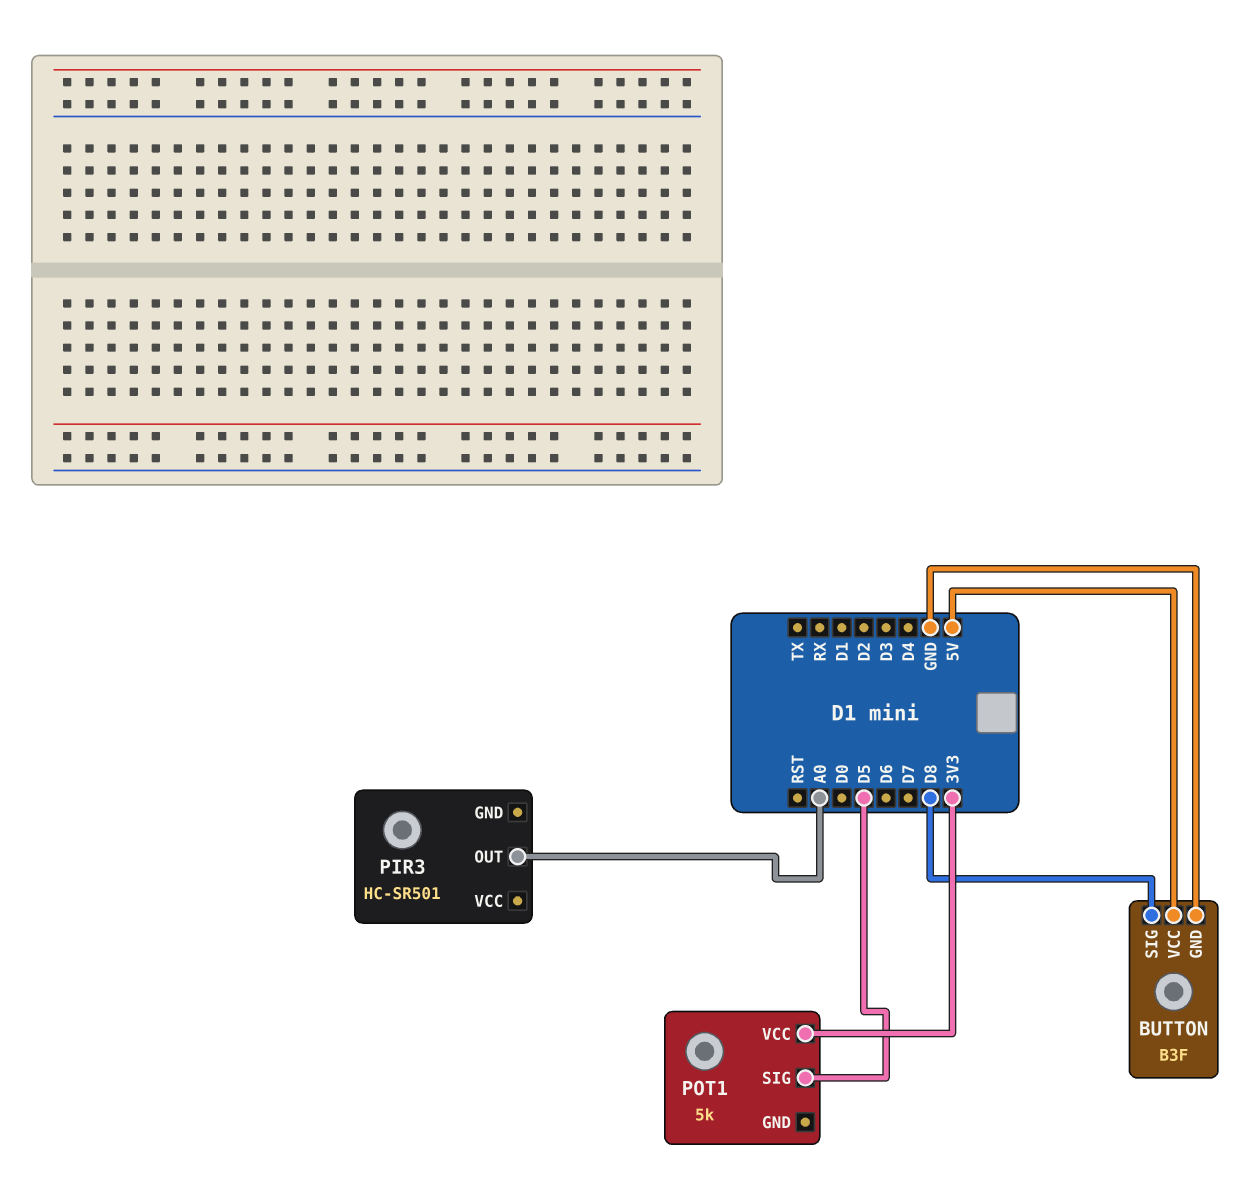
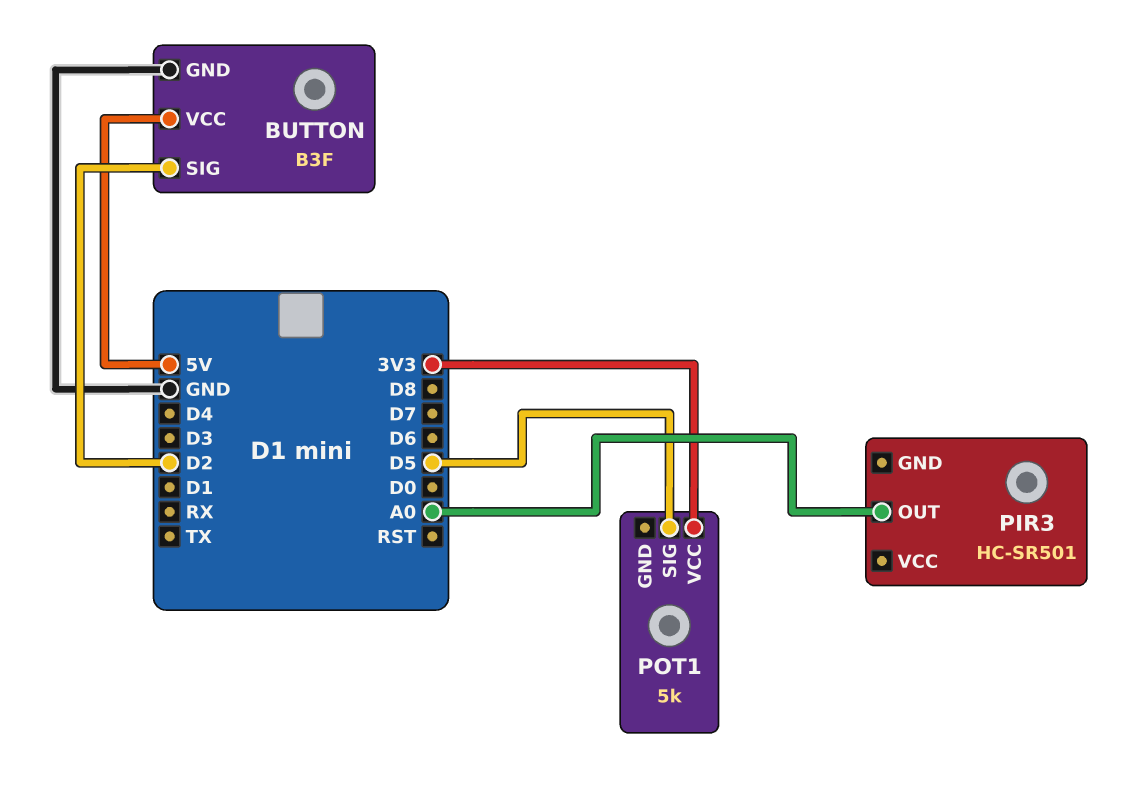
BUTTON pin SIG: D8 -> D2

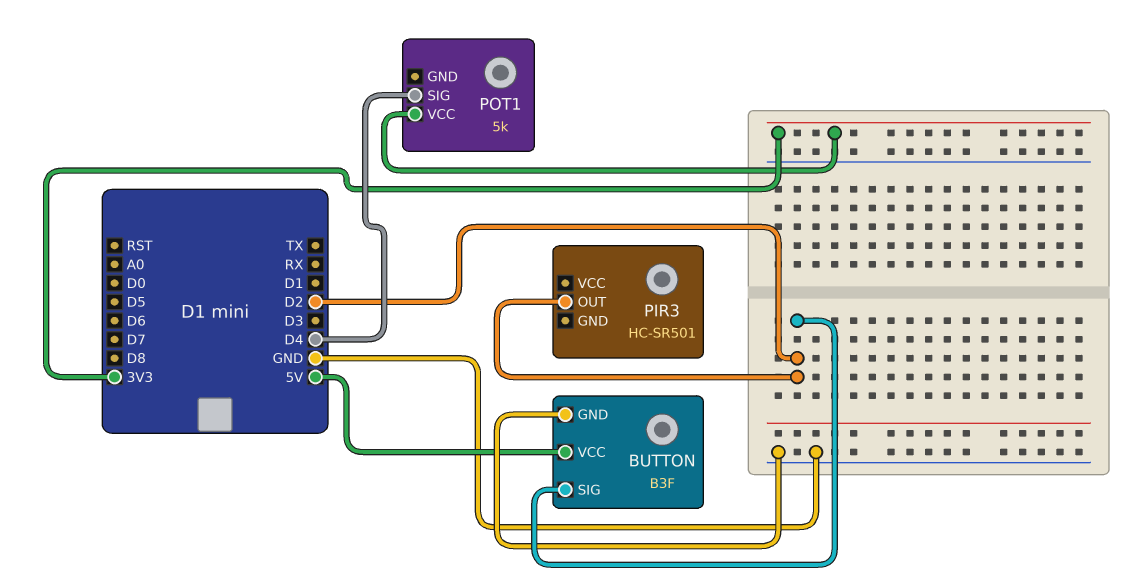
PIR3 pin OUT: A0 -> D2
POT1 pin SIG: D5 -> D4

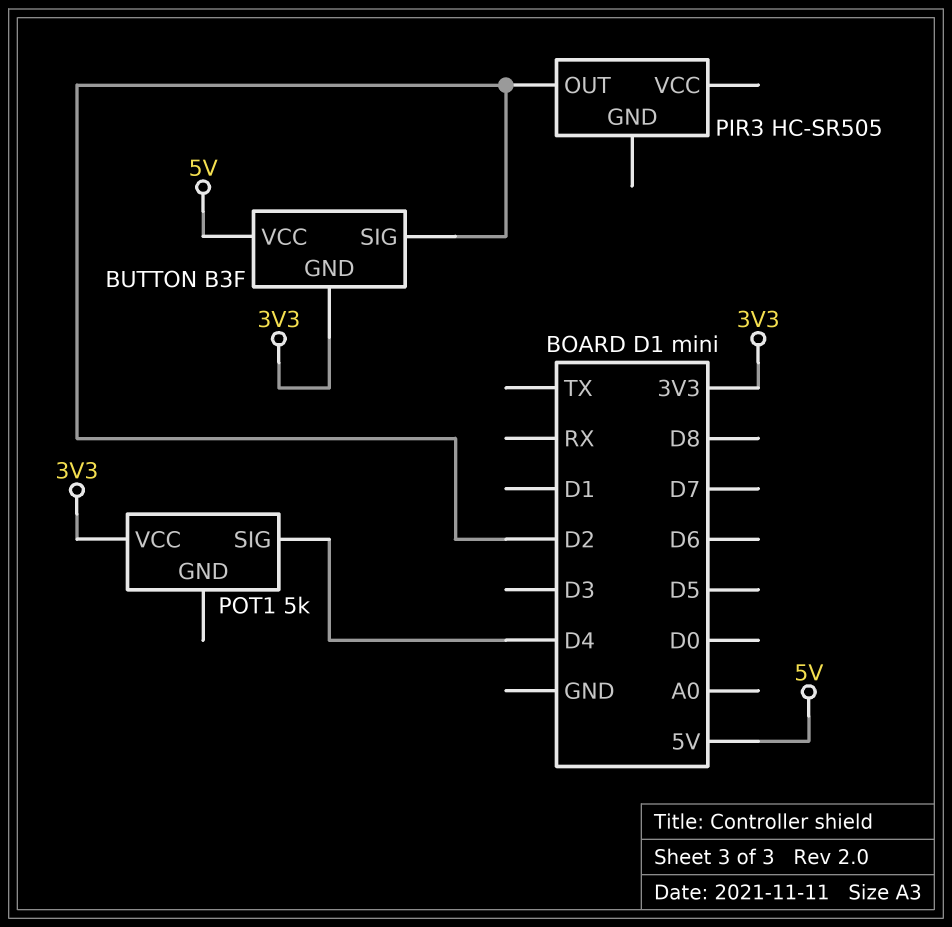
BUTTON pin GND: GND -> 3V3
PIR3: HC-SR501 -> HC-SR505

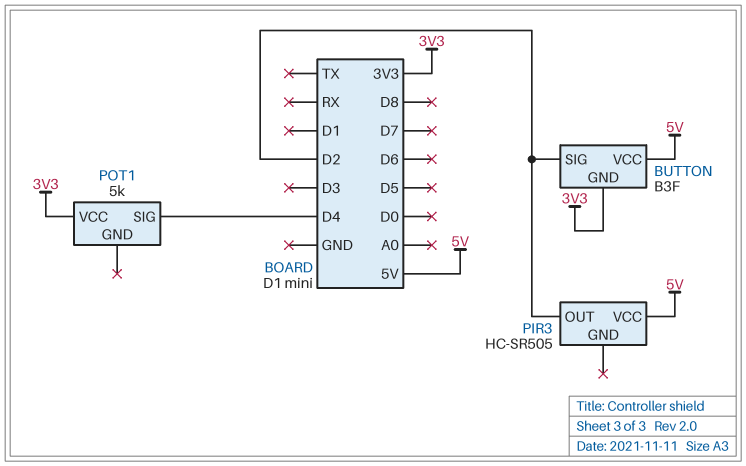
PIR3 pin VCC: none -> 5V

